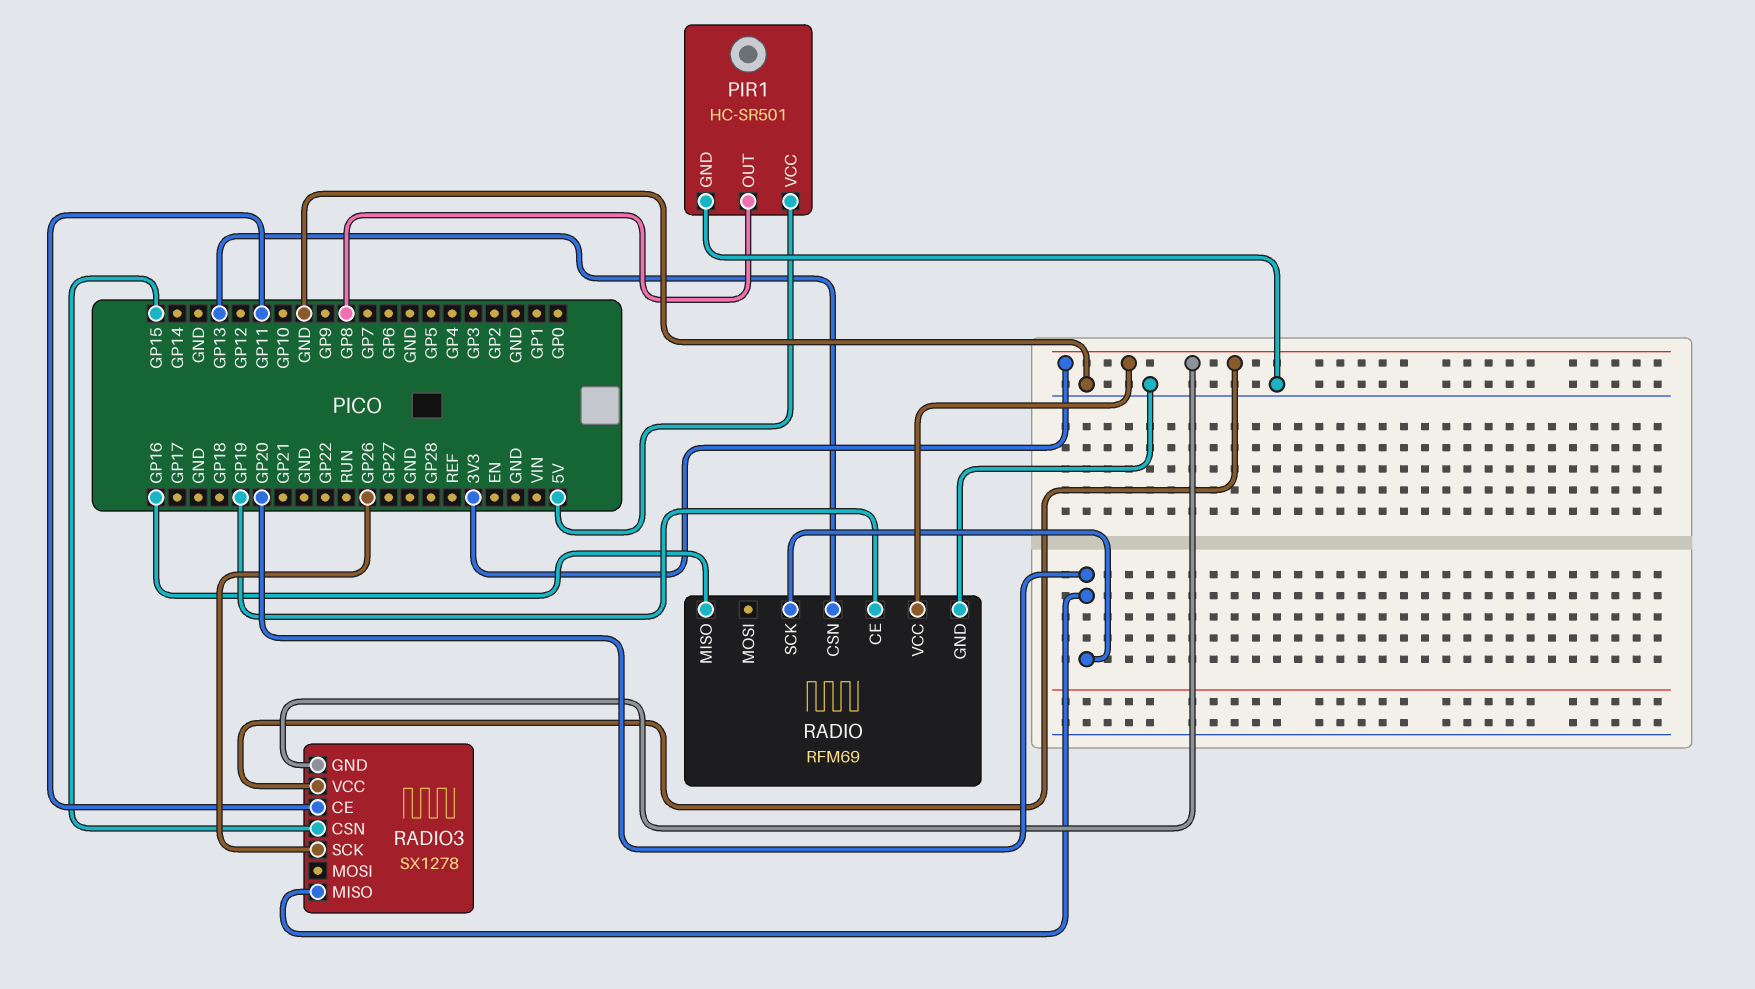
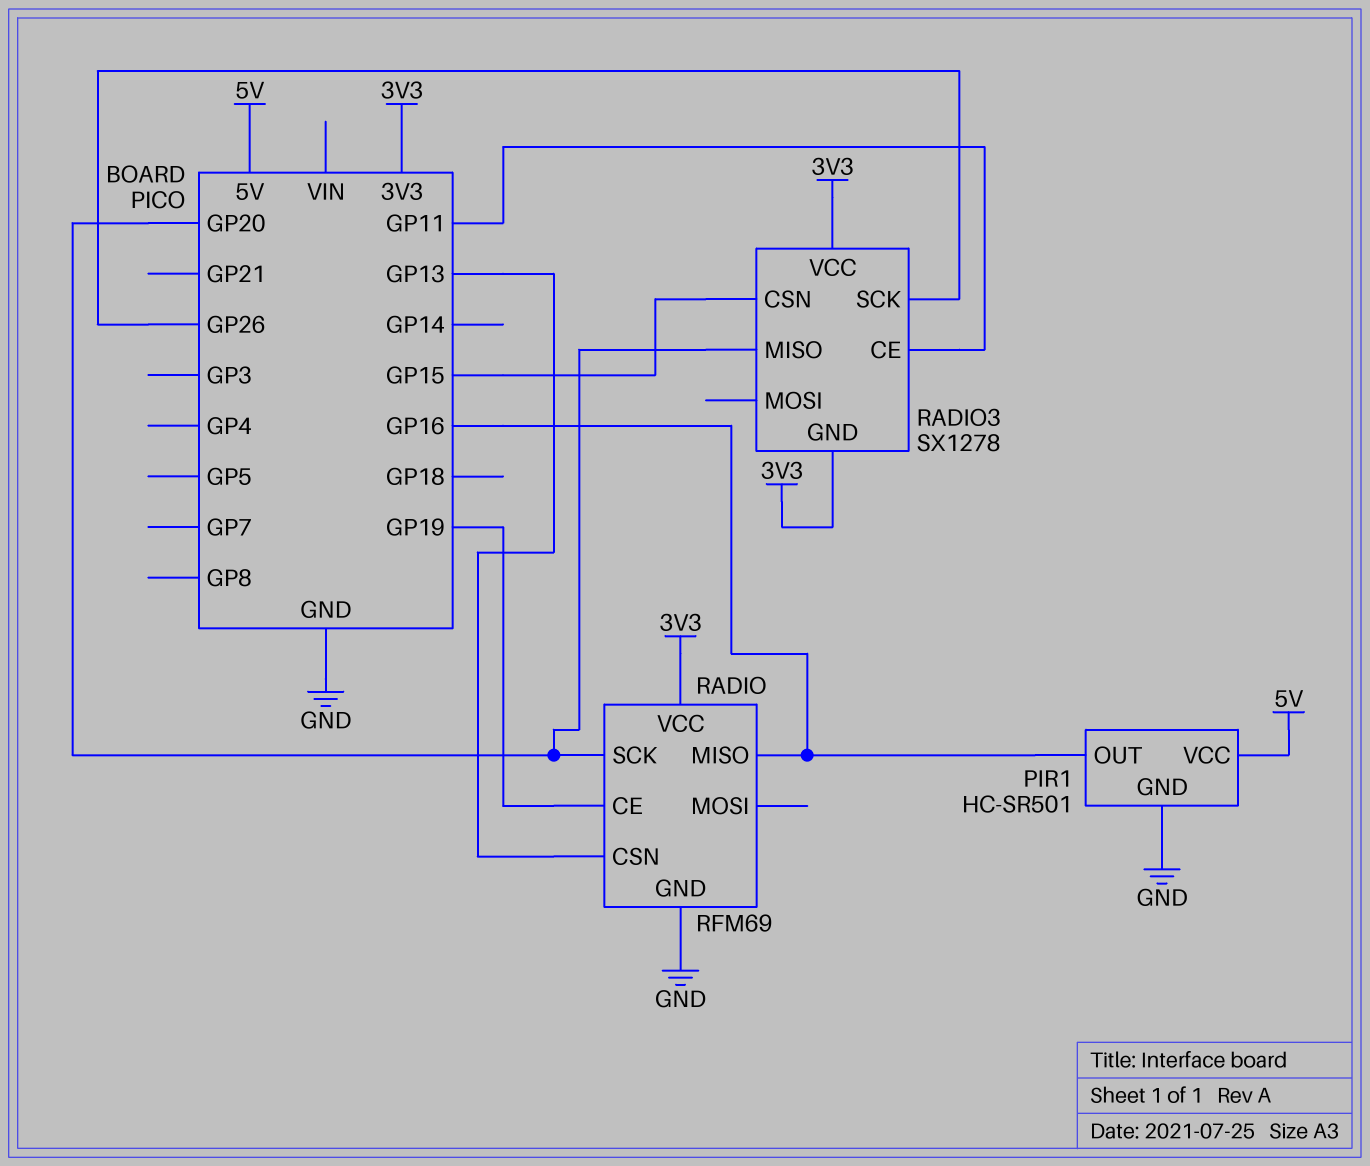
PIR1 pin OUT: GP8 -> GP16

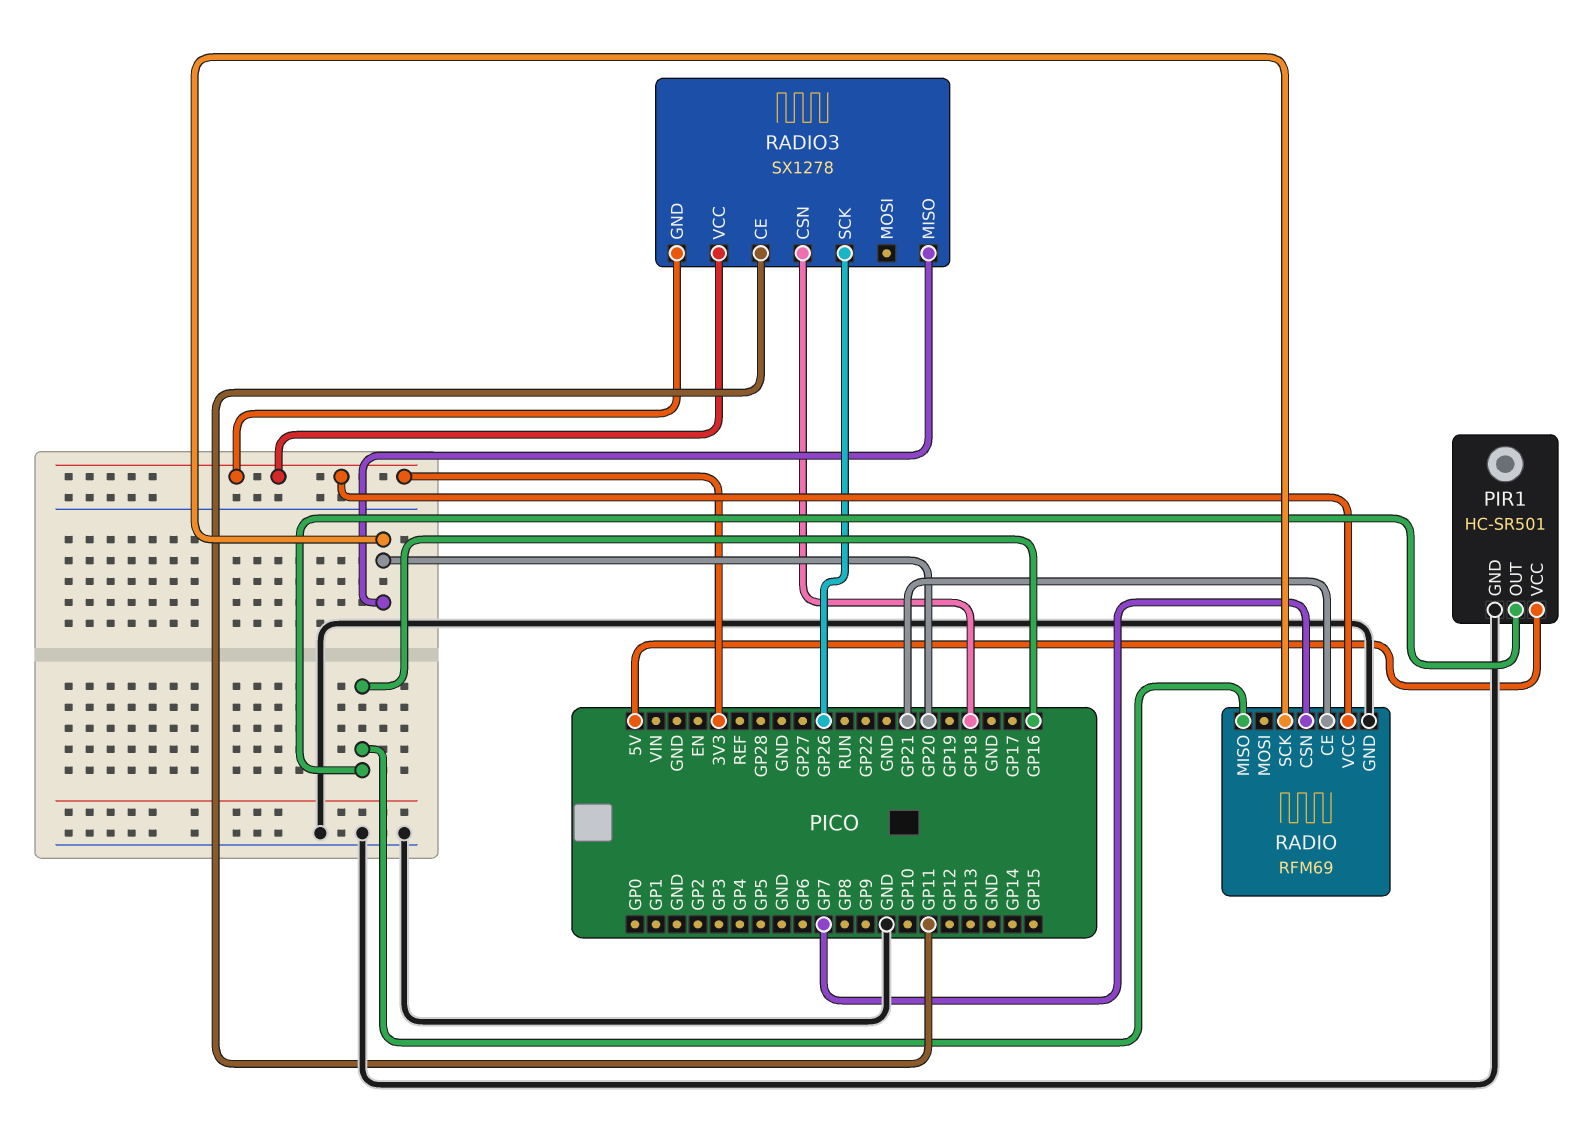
RADIO pin CE: GP19 -> GP21
RADIO pin CSN: GP13 -> GP7
RADIO3 pin CSN: GP15 -> GP18

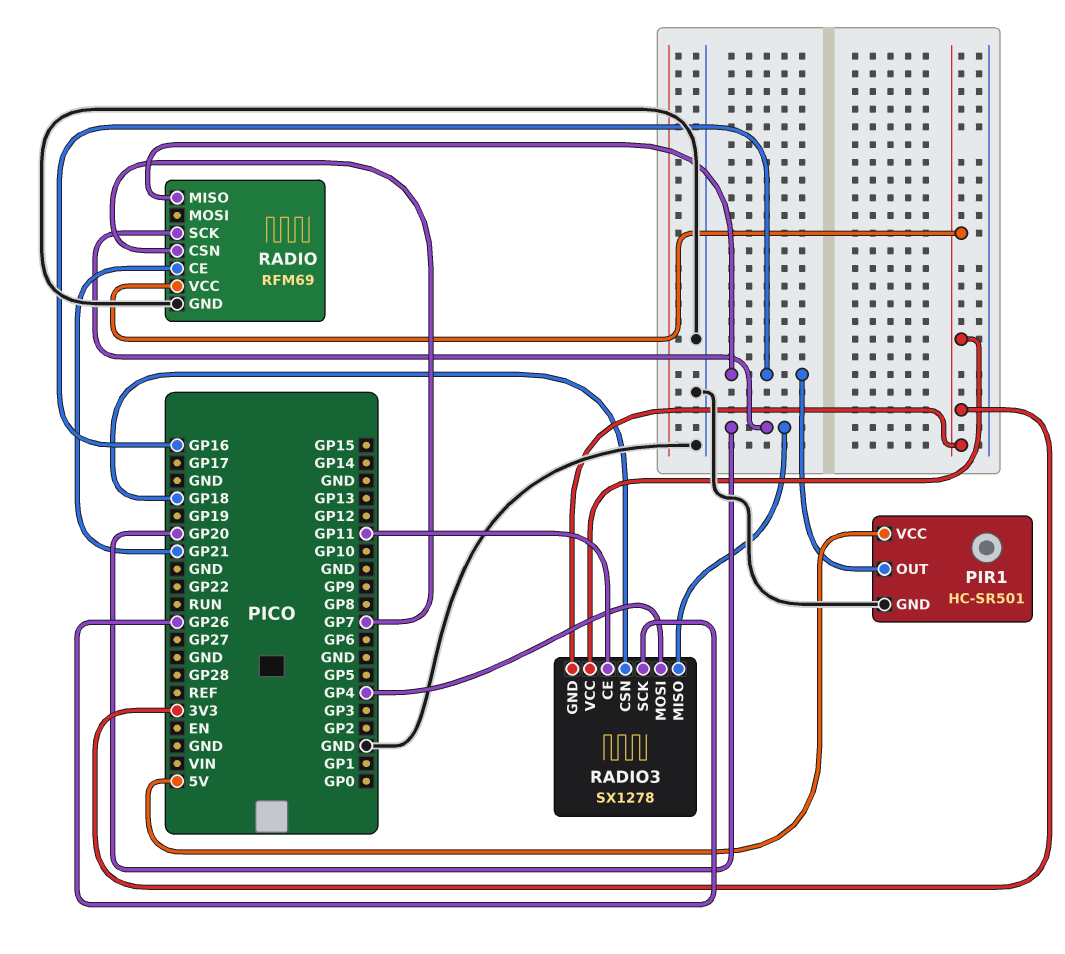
RADIO3 pin MOSI: none -> GP4

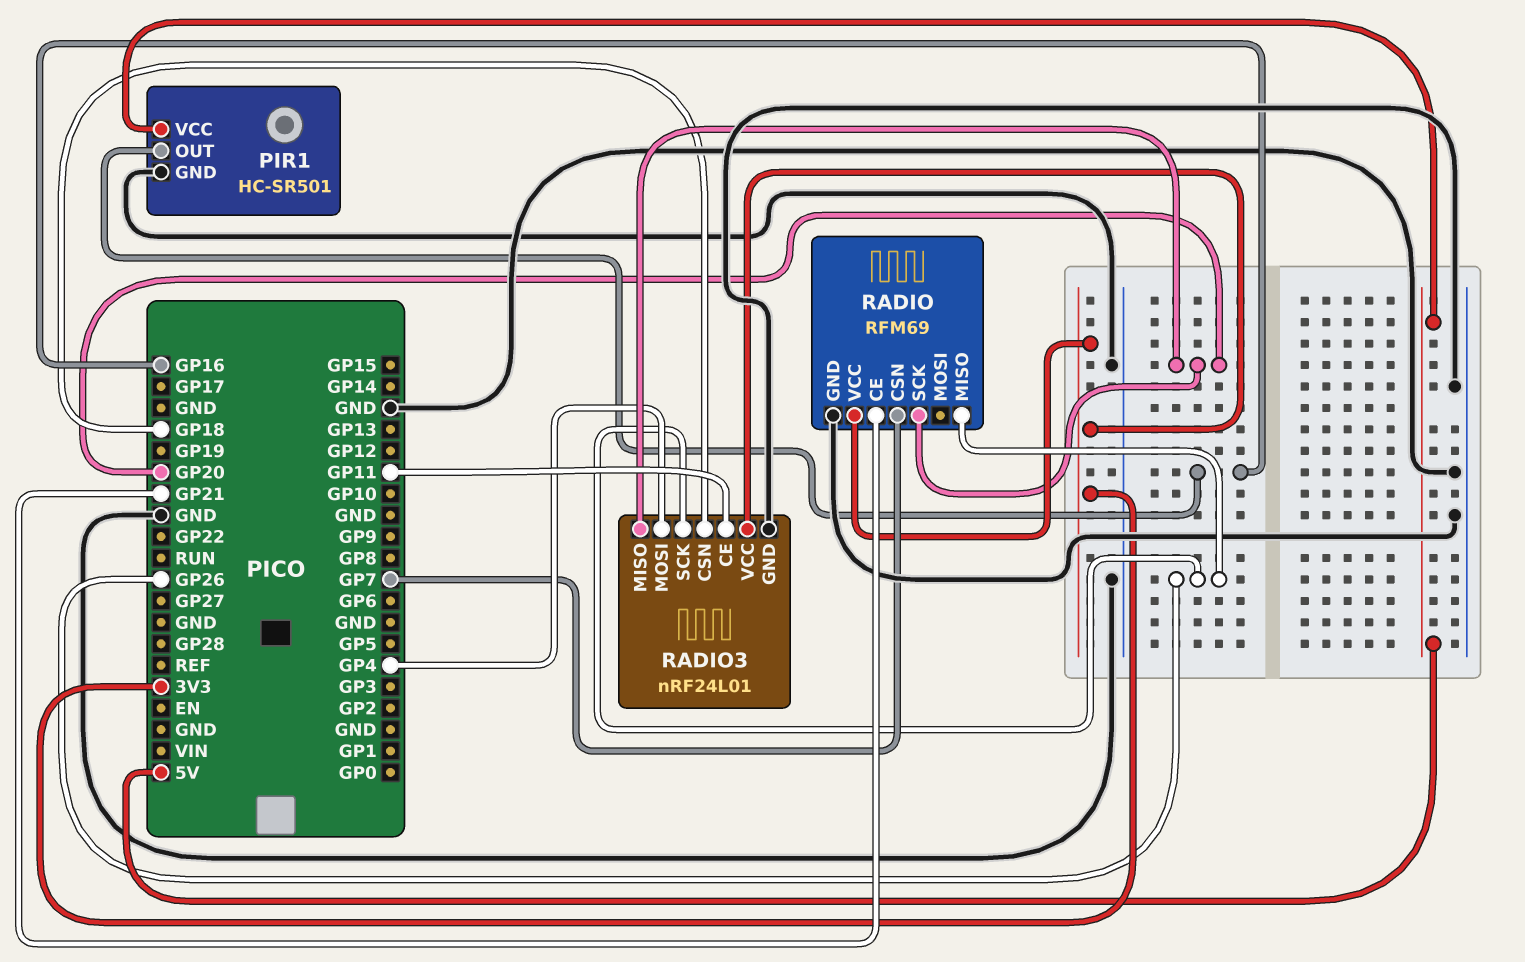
RADIO pin MISO: GP16 -> GP26
RADIO3: SX1278 -> nRF24L01
RADIO3 pin GND: 3V3 -> GND

